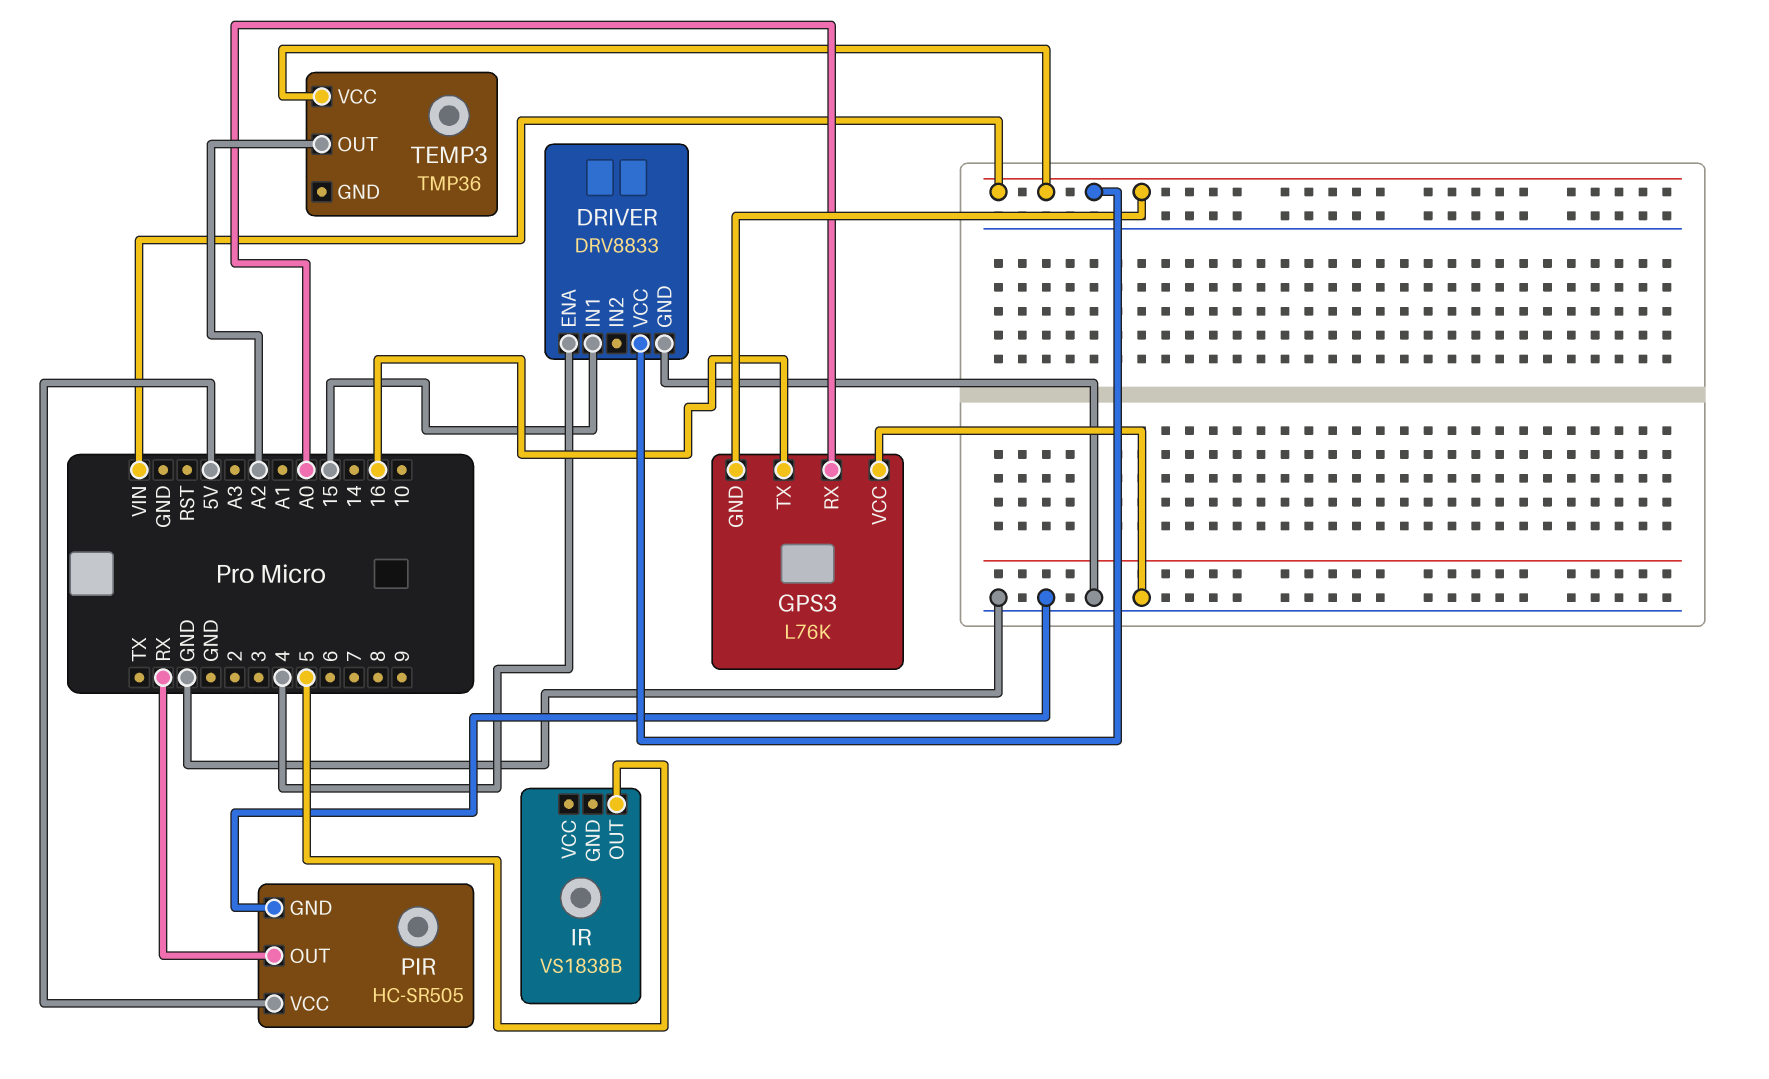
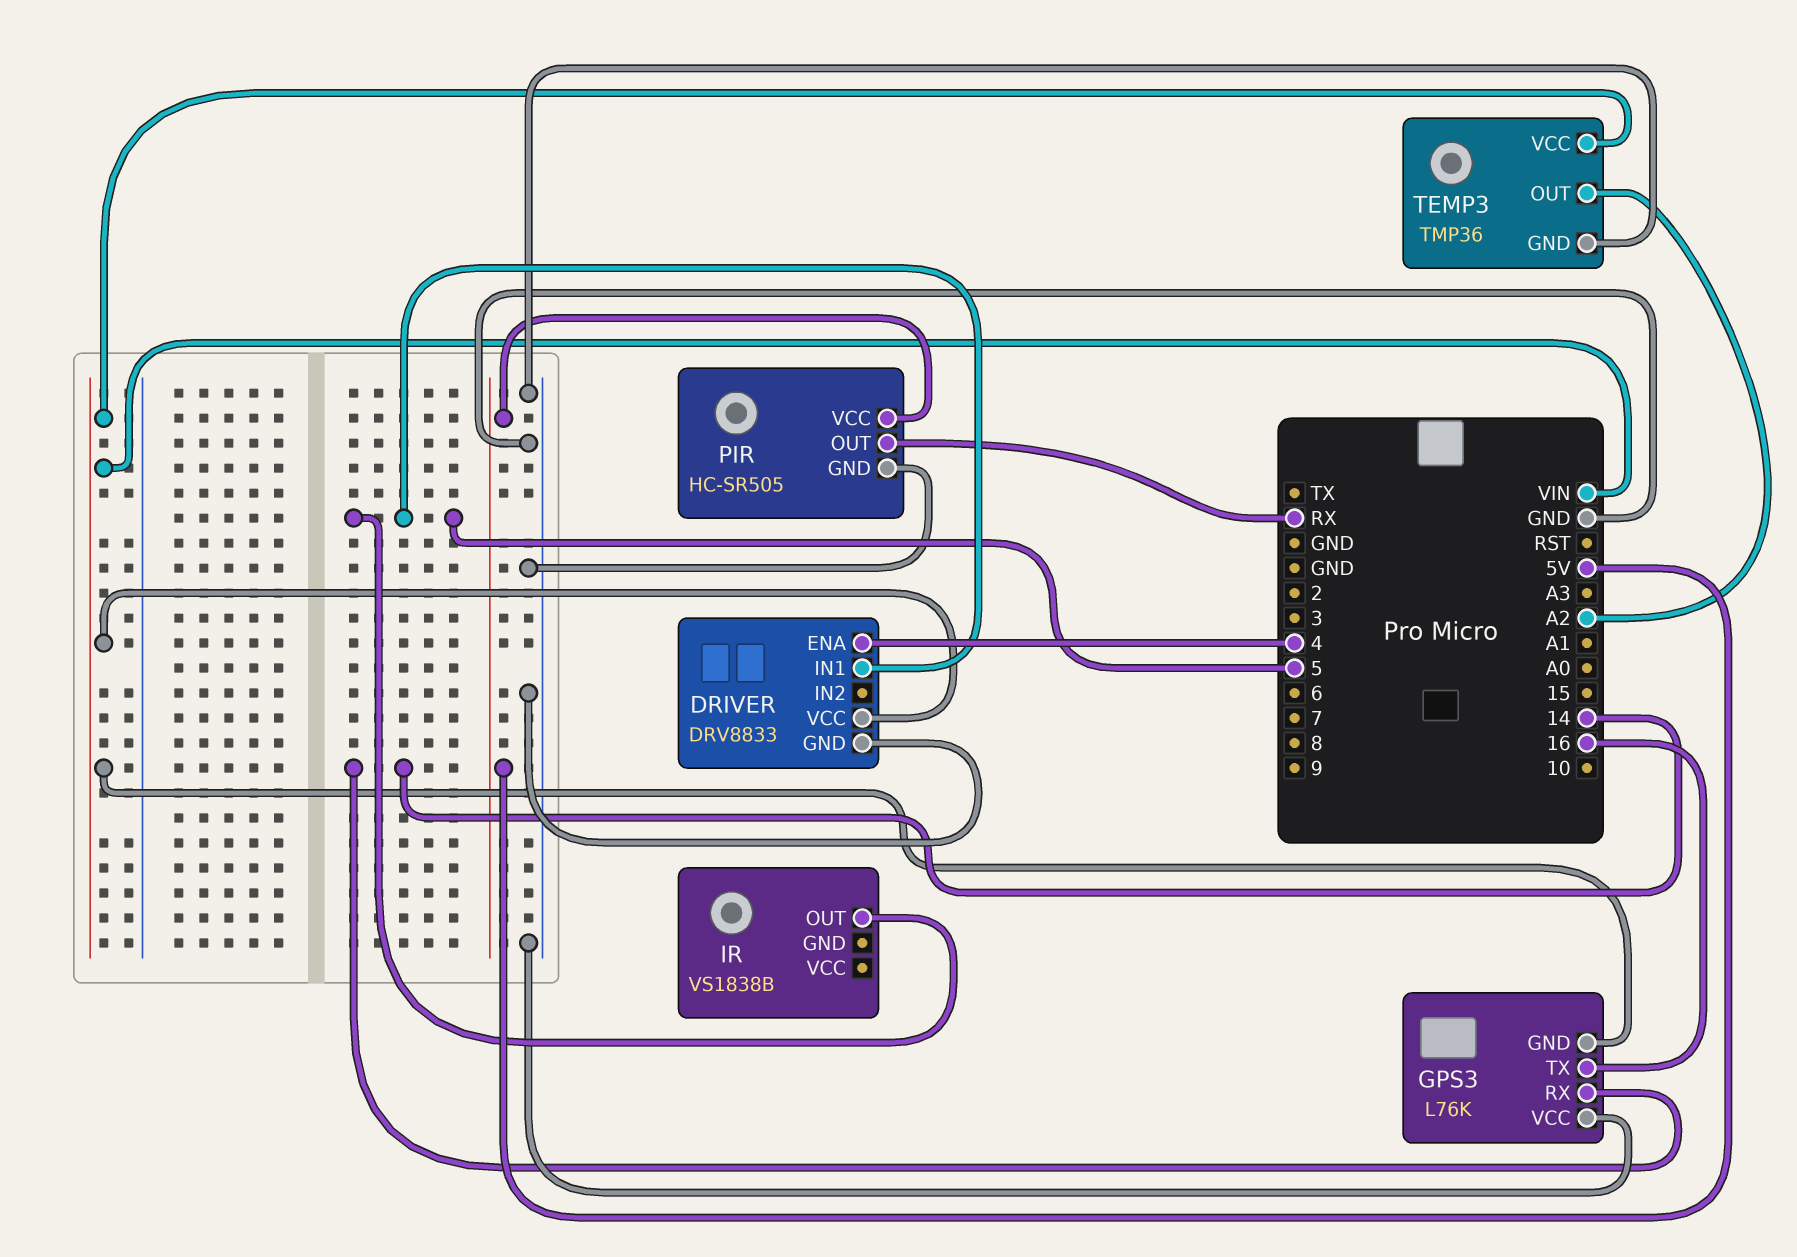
DRIVER pin IN1: 15 -> 5
GPS3 pin RX: A0 -> 14
TEMP3 pin GND: none -> GND

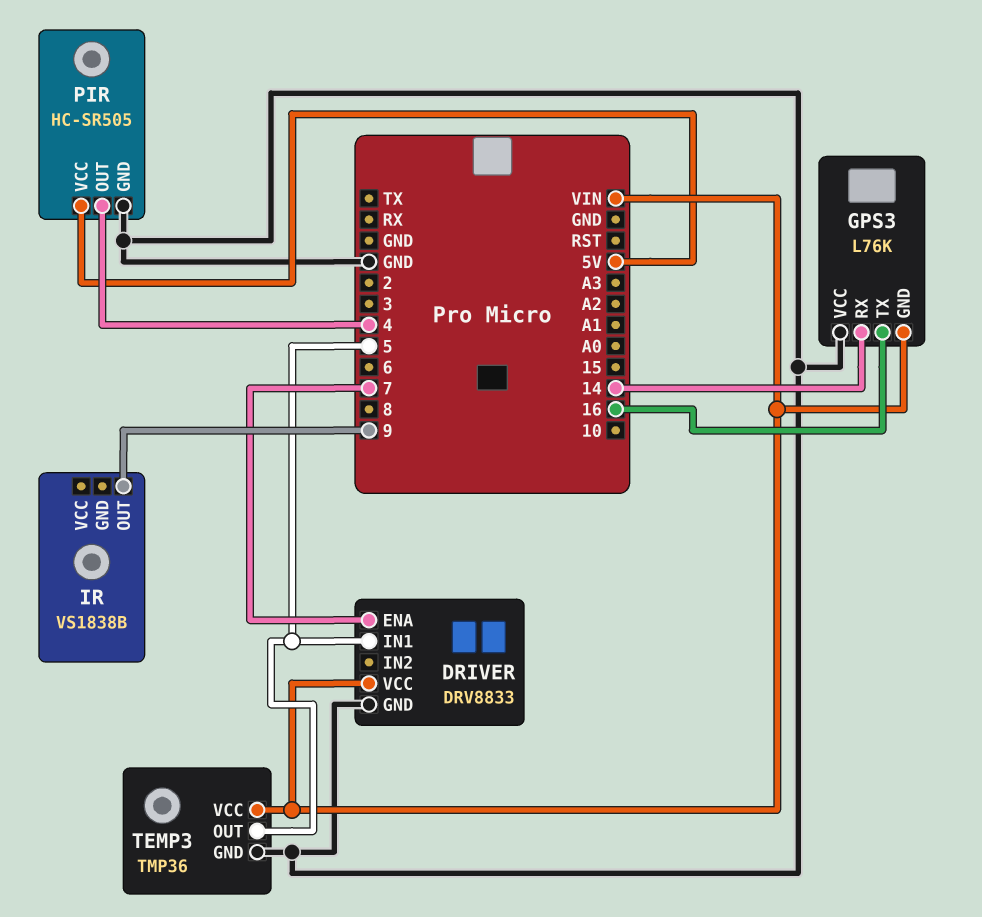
DRIVER pin ENA: 4 -> 7
IR pin OUT: 5 -> 9
PIR pin OUT: RX -> 4
TEMP3 pin OUT: A2 -> 5

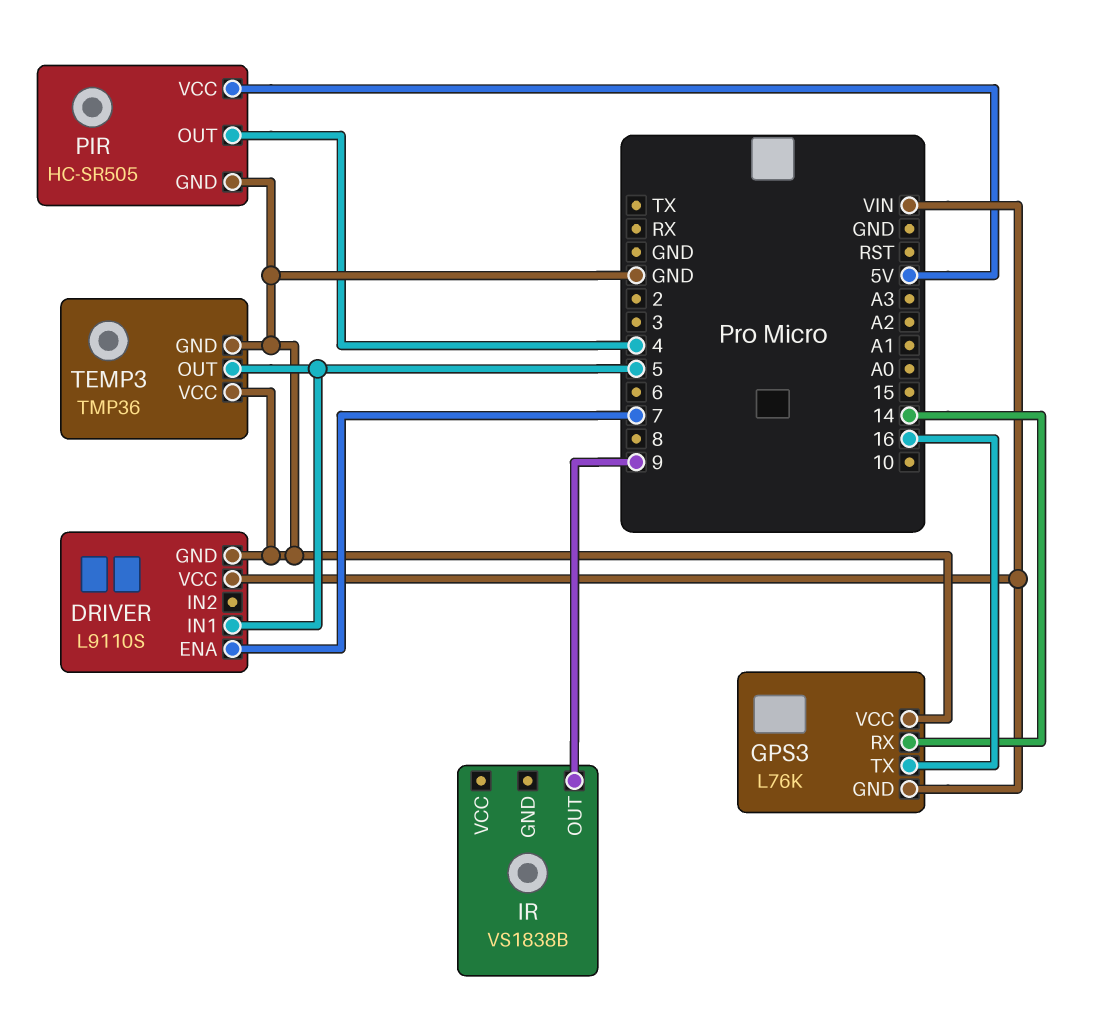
DRIVER: DRV8833 -> L9110S
TEMP3 pin VCC: VIN -> GND

